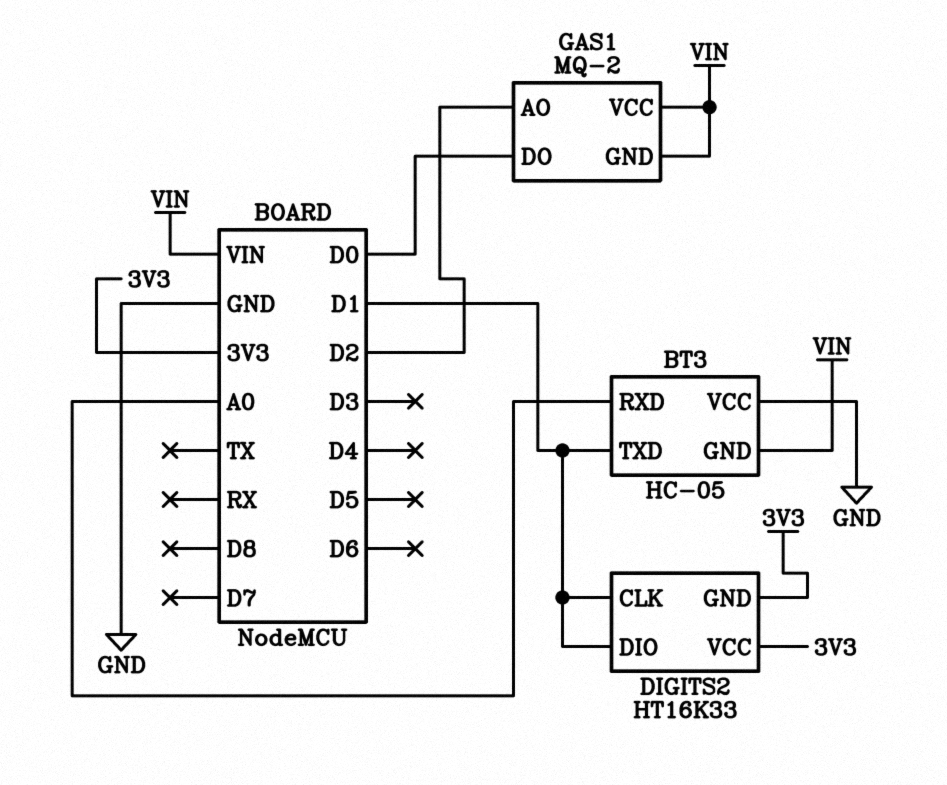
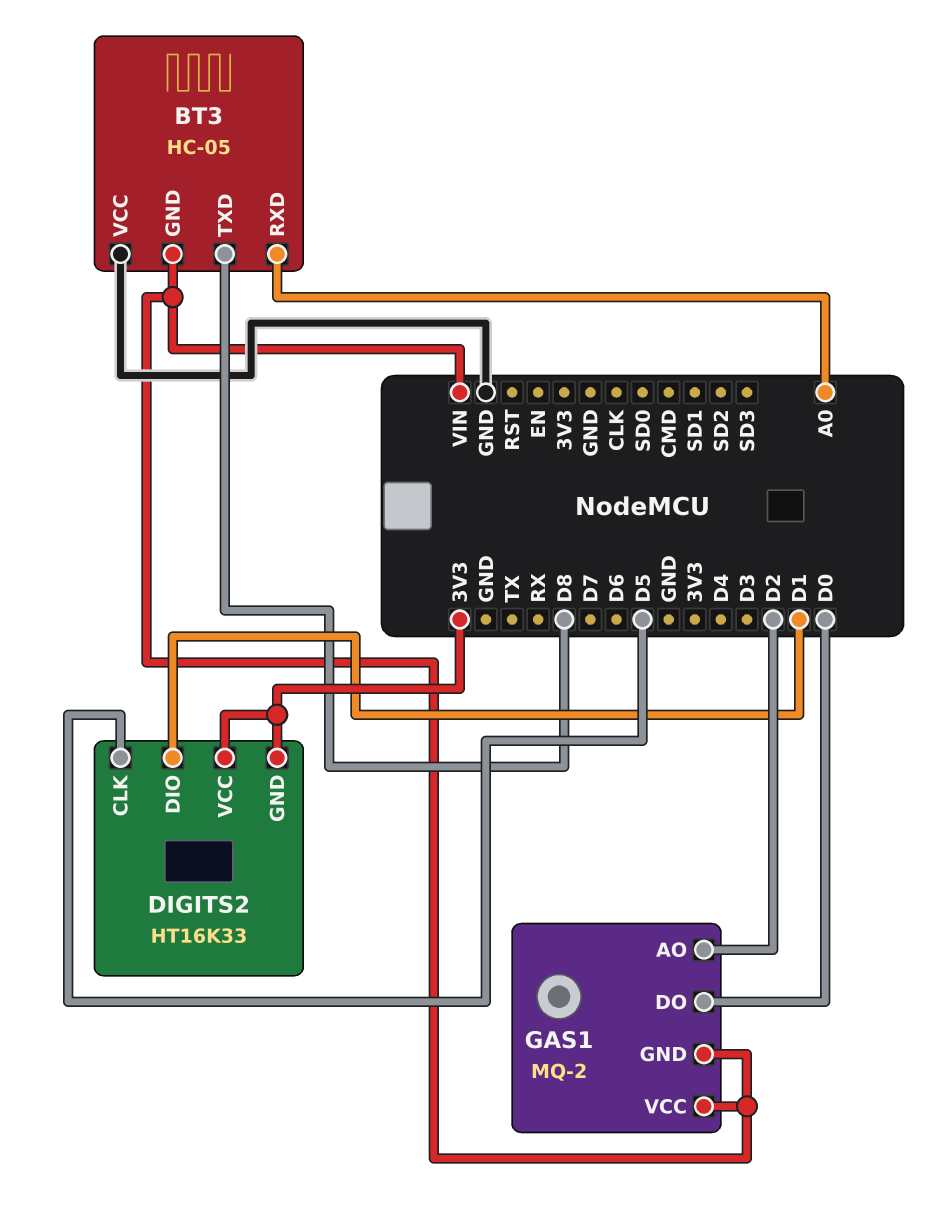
BT3 pin TXD: D1 -> D8
DIGITS2 pin CLK: D1 -> D5

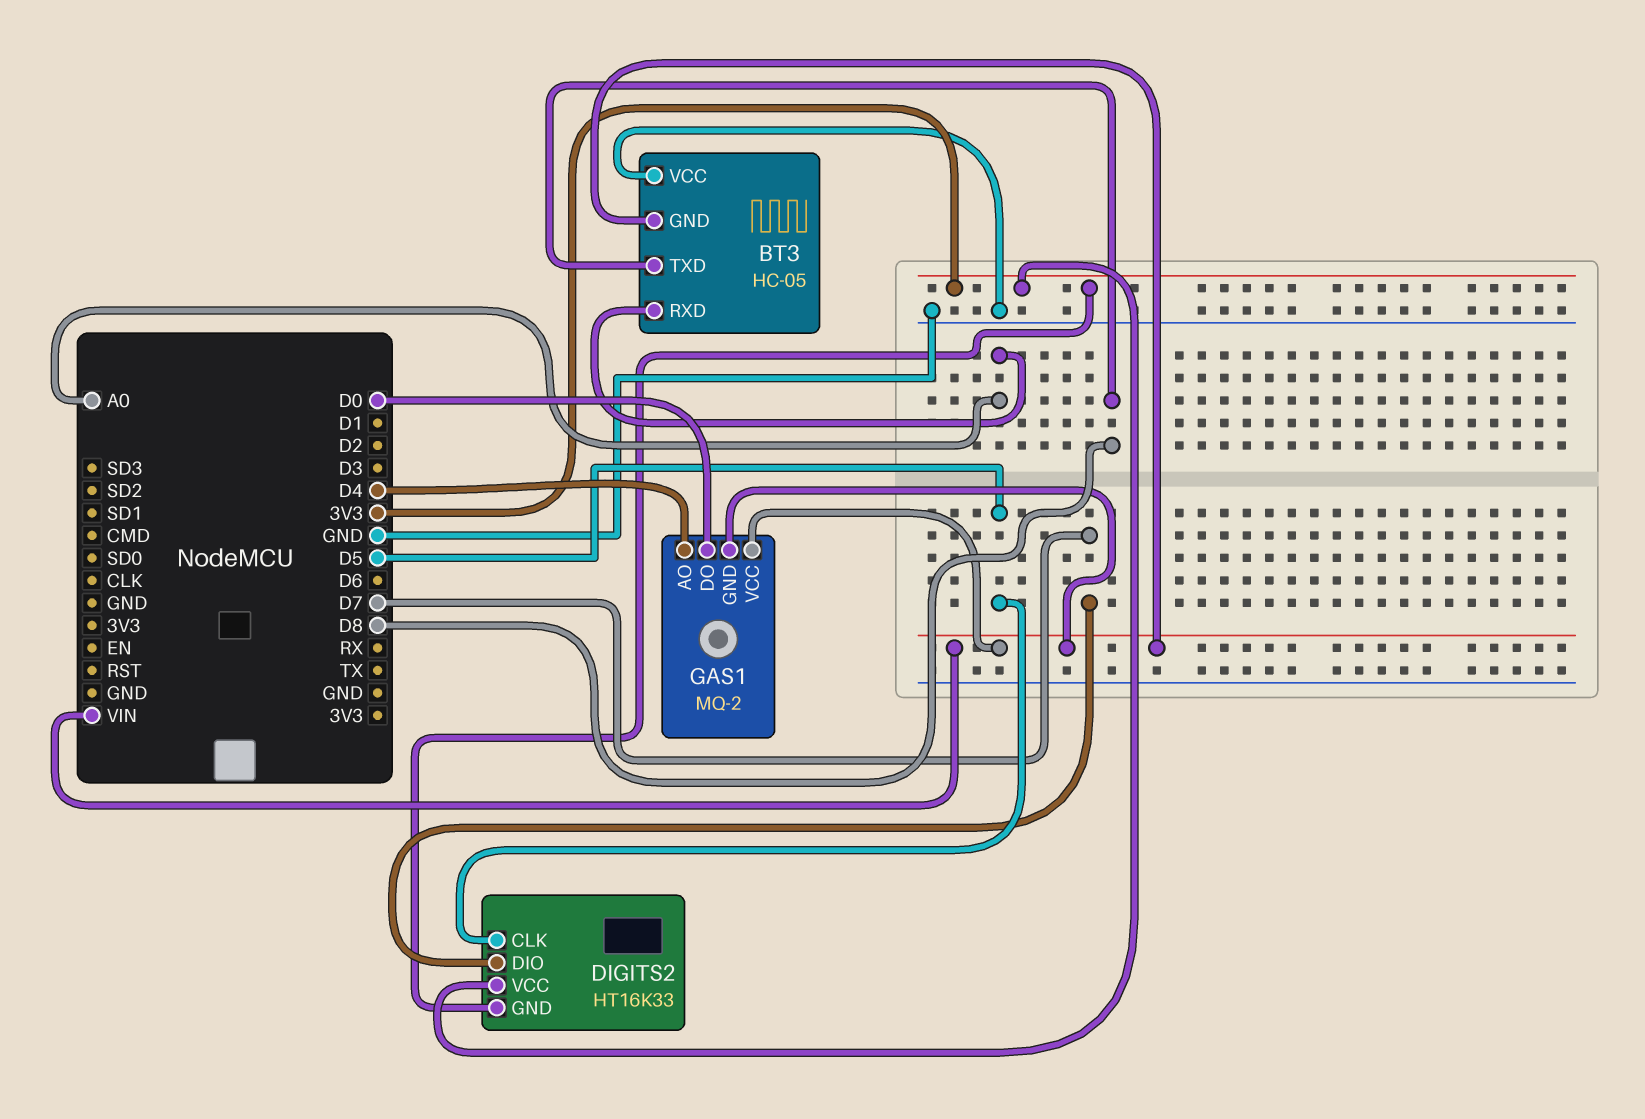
DIGITS2 pin DIO: D1 -> D7
GAS1 pin AO: D2 -> D4

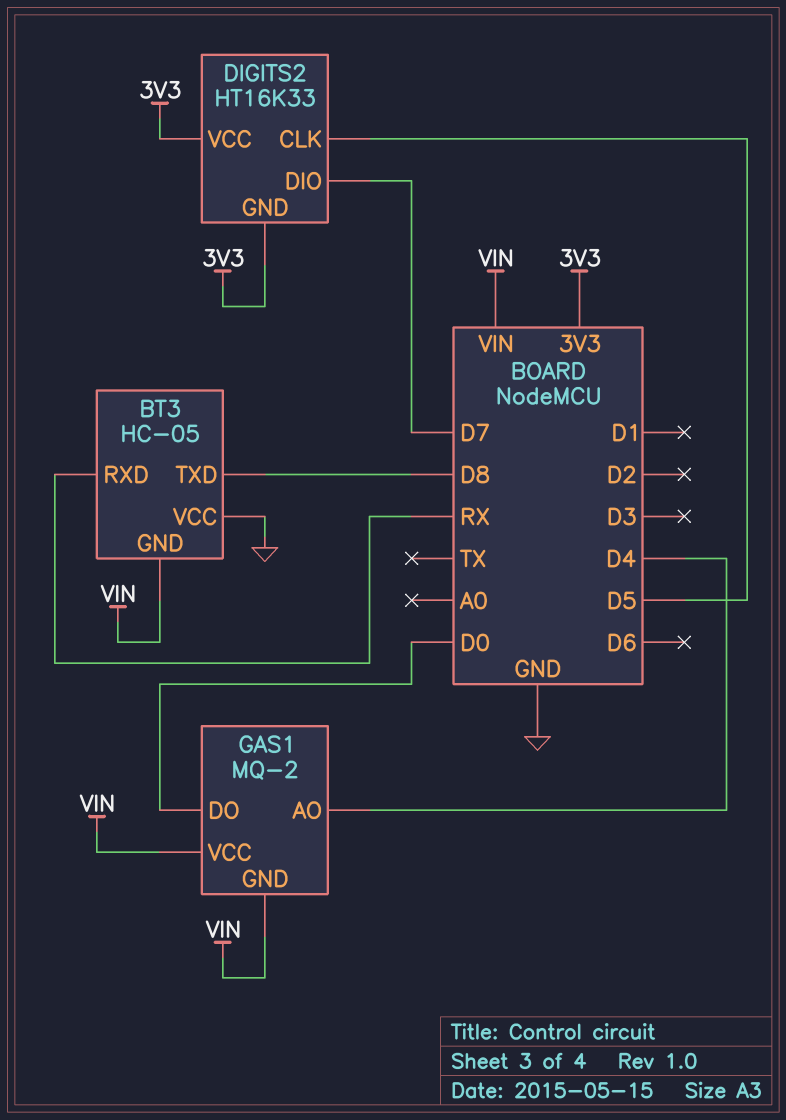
BT3 pin RXD: A0 -> RX

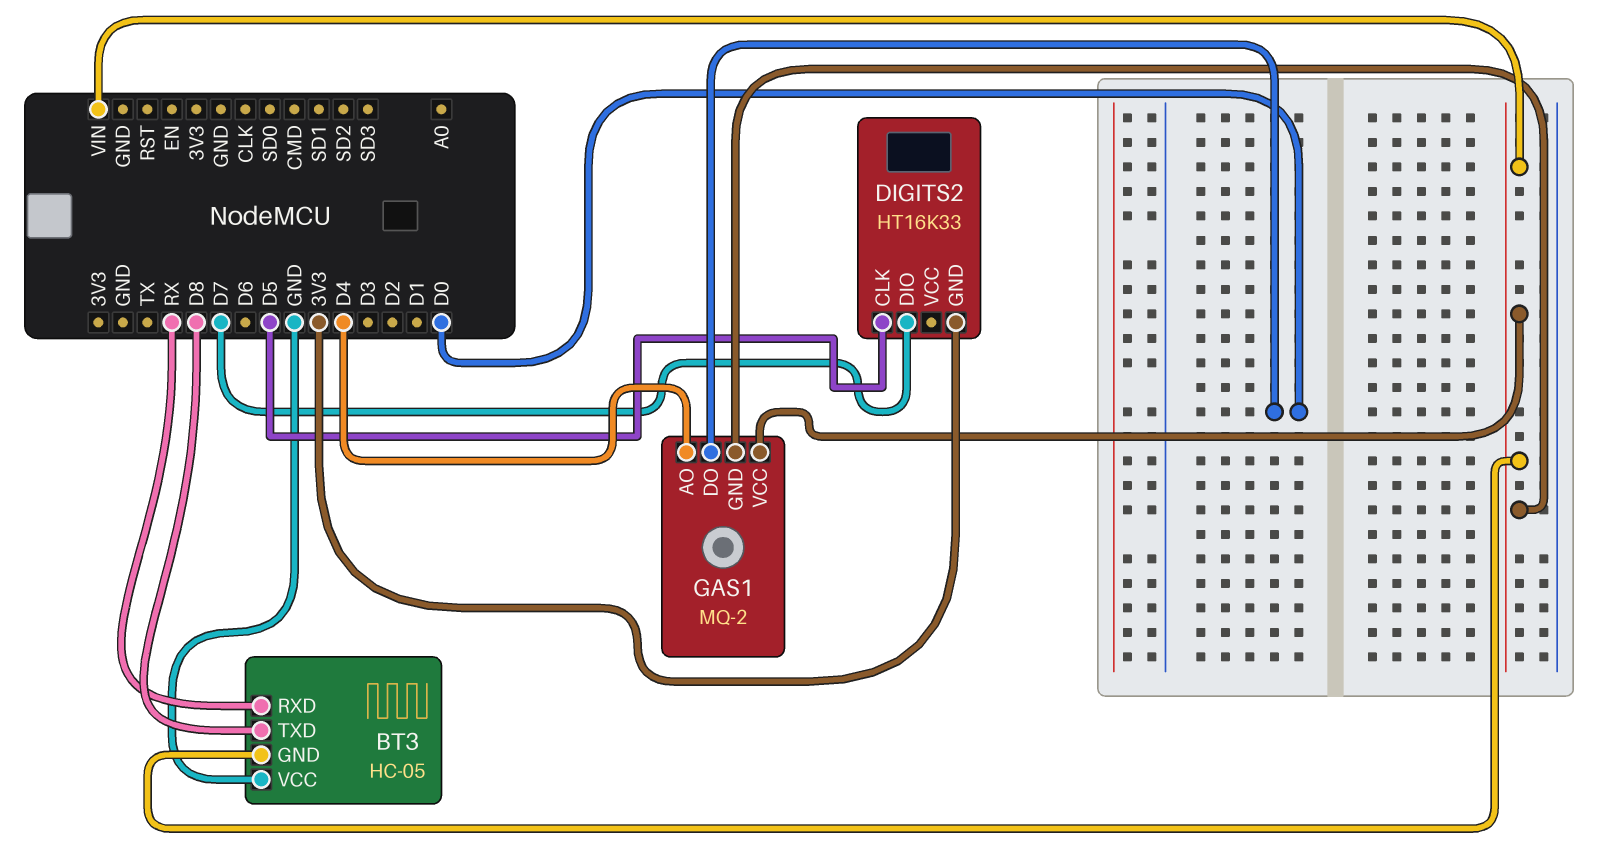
DIGITS2 pin VCC: 3V3 -> none

